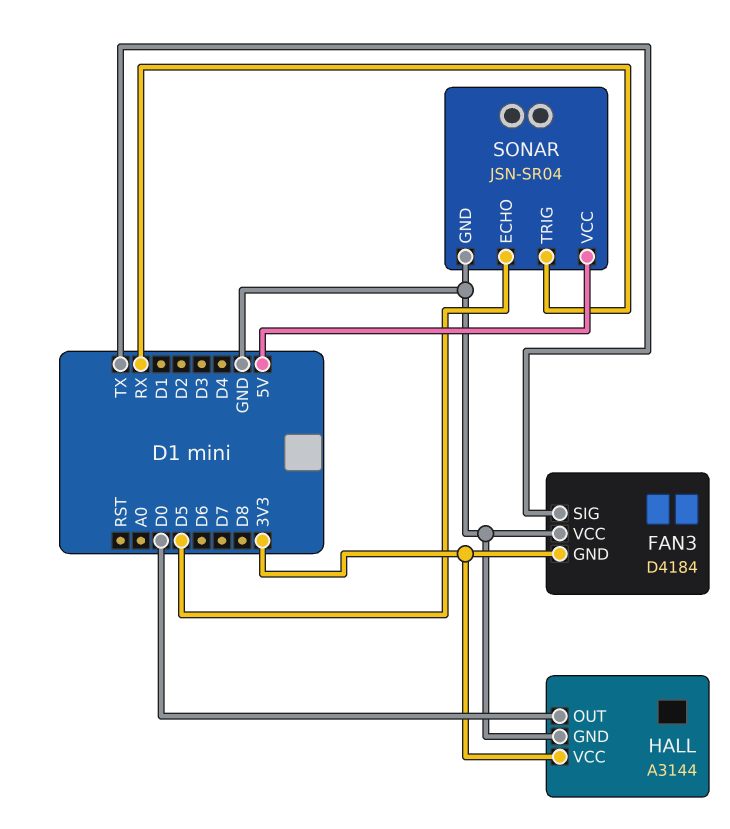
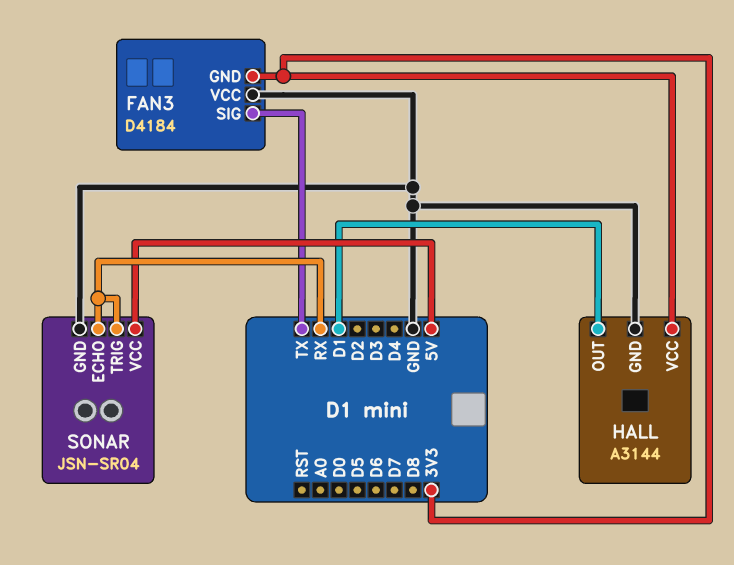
HALL pin OUT: D0 -> D1
SONAR pin ECHO: D5 -> RX

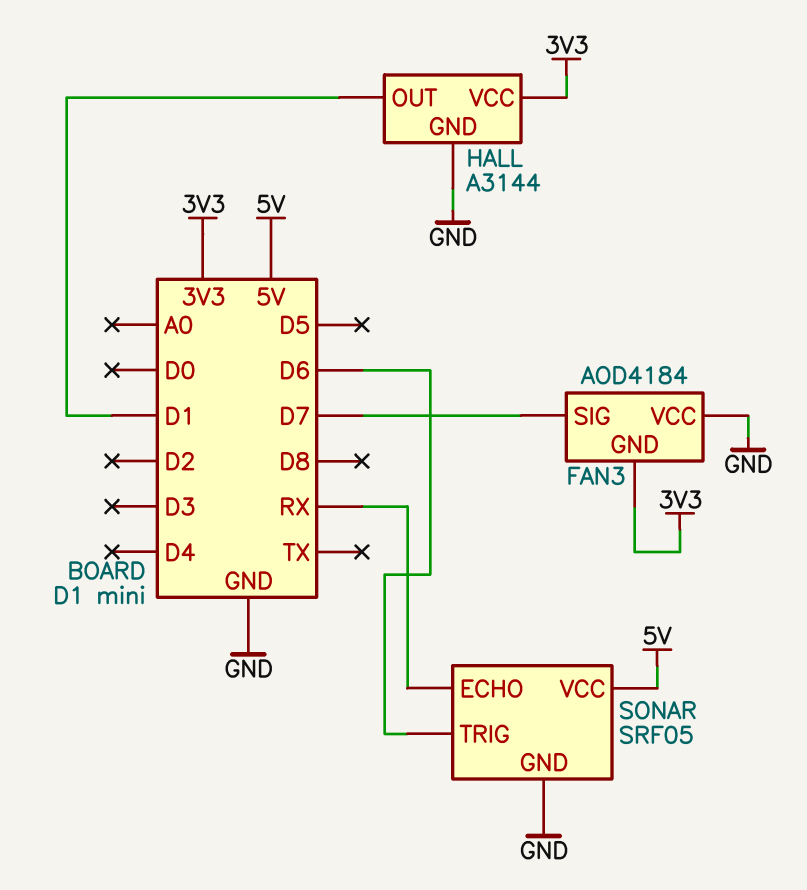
FAN3: D4184 -> AOD4184
FAN3 pin SIG: TX -> D7
SONAR: JSN-SR04 -> SRF05
SONAR pin TRIG: RX -> D6

